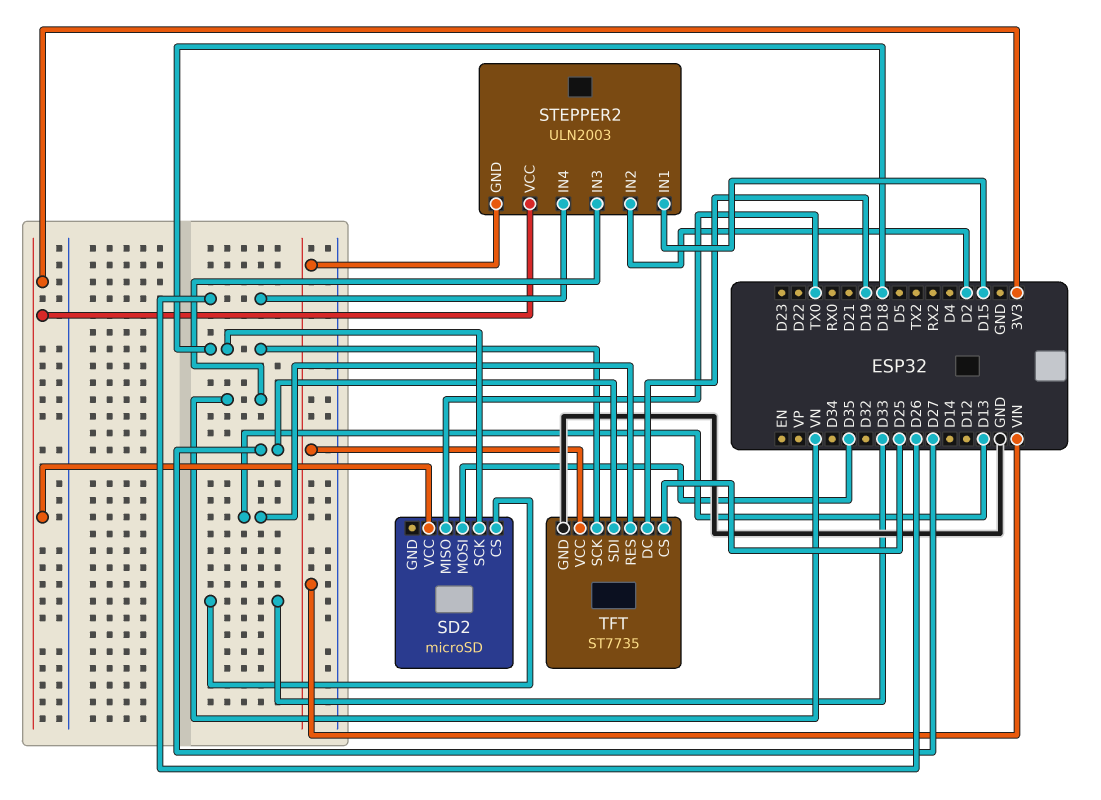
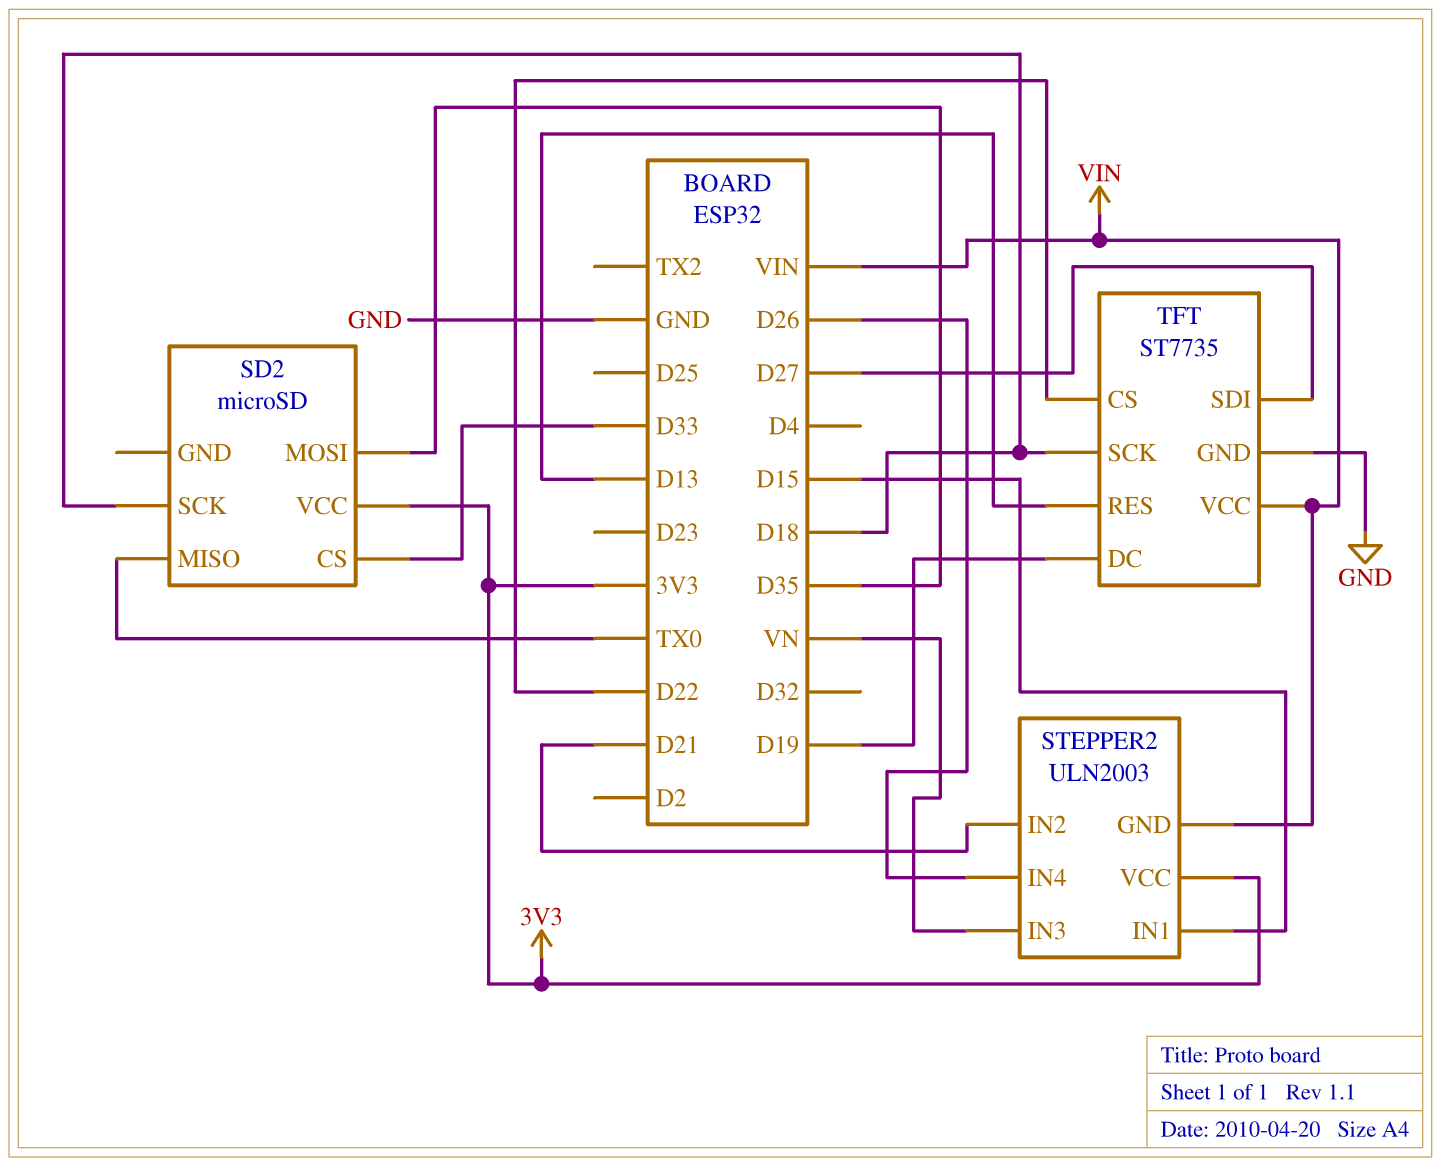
STEPPER2 pin IN2: D2 -> D21
TFT pin CS: D25 -> D22

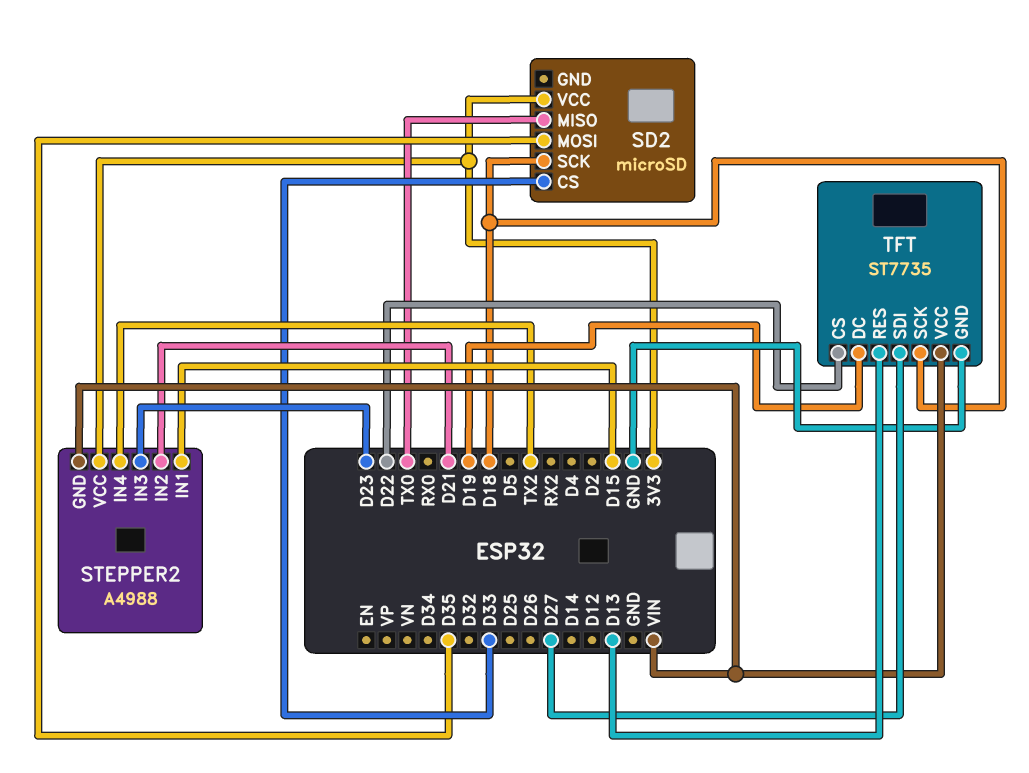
STEPPER2: ULN2003 -> A4988
STEPPER2 pin IN3: VN -> D23
STEPPER2 pin IN4: D26 -> TX2

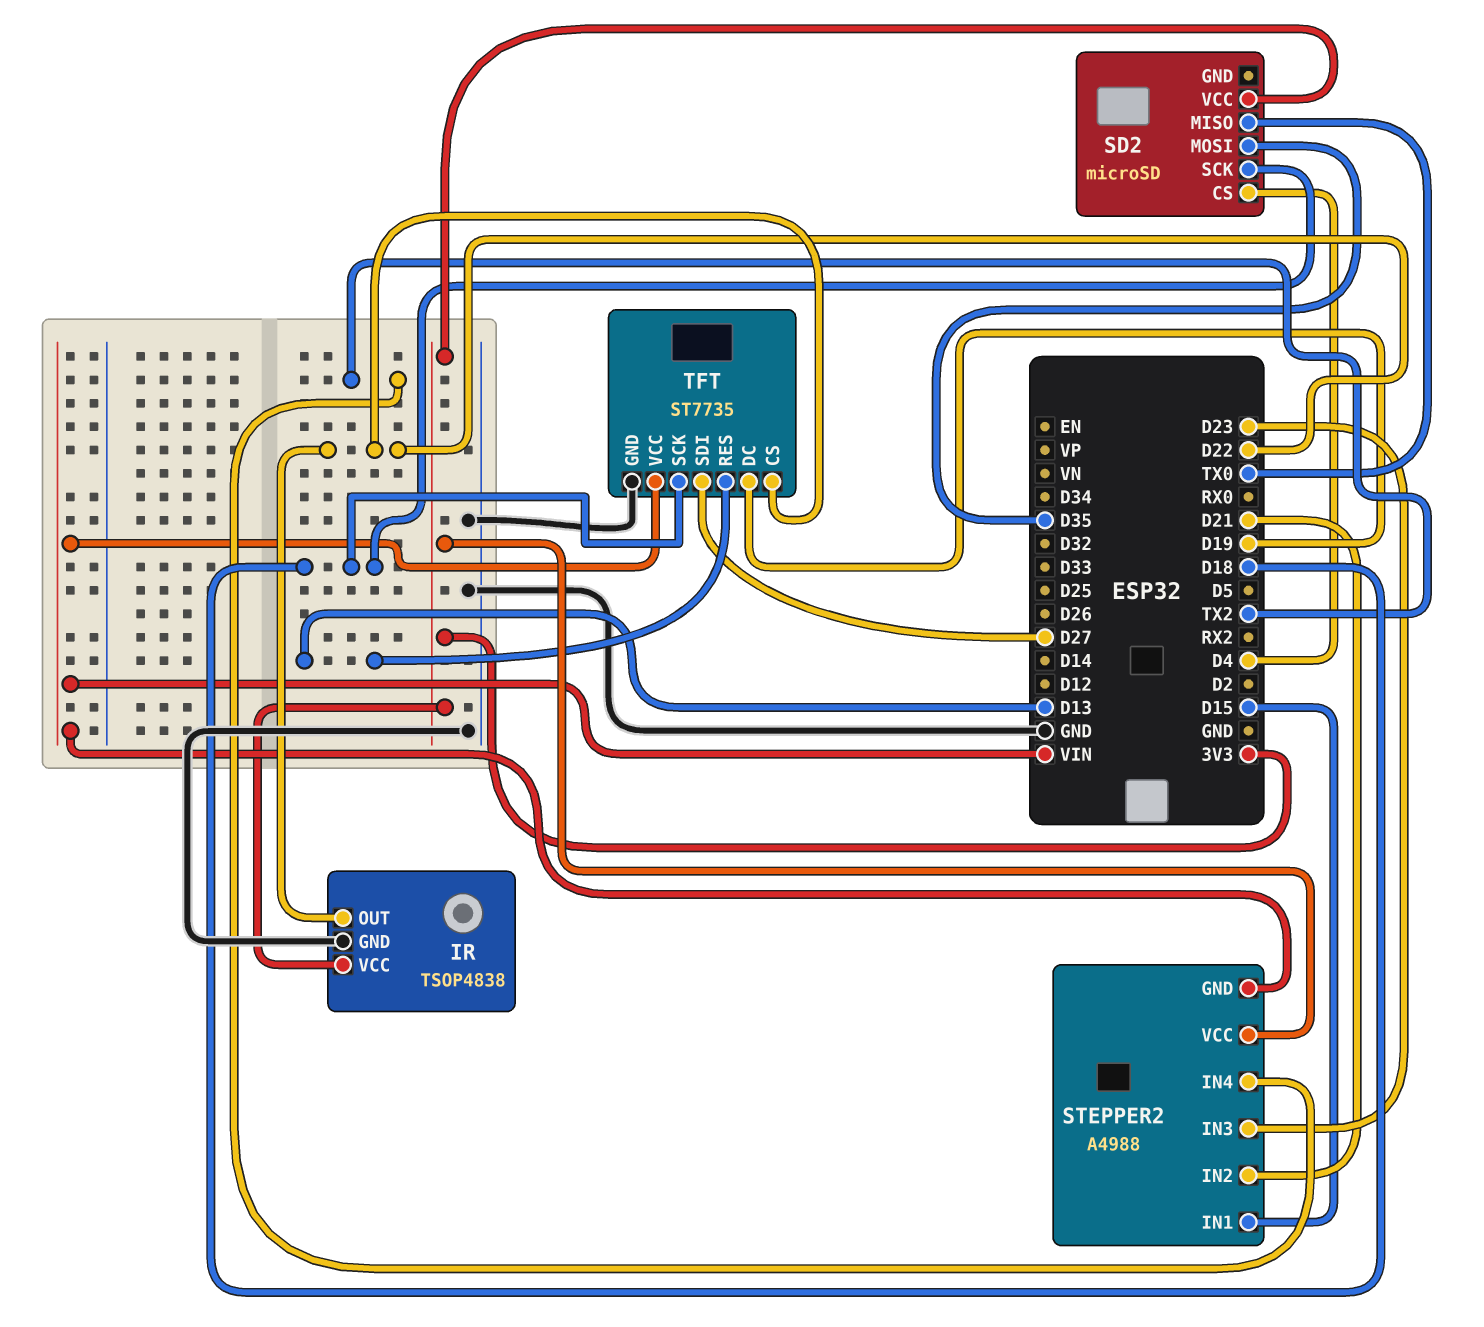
IR: none -> TSOP4838
IR pin GND: none -> GND
IR pin OUT: none -> D22
IR pin VCC: none -> 3V3
SD2 pin CS: D33 -> D4

